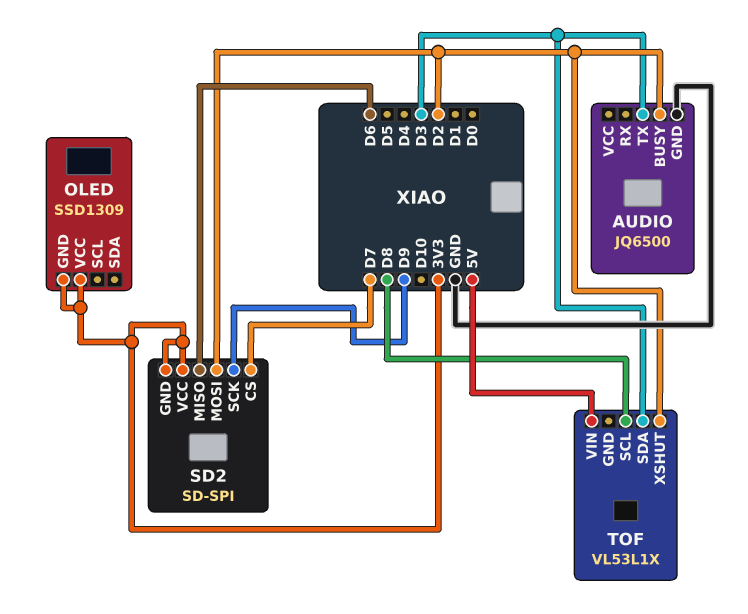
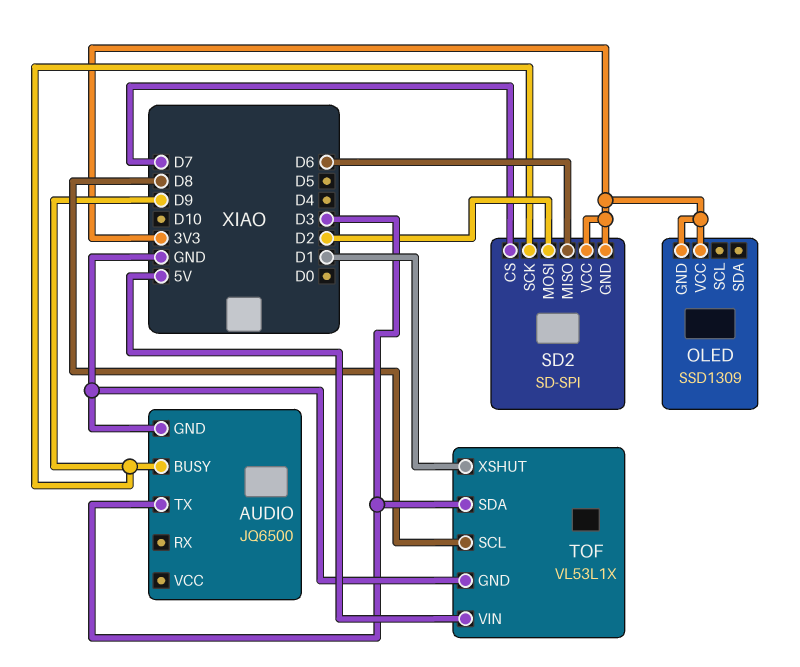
AUDIO pin BUSY: D2 -> D9
TOF pin GND: none -> GND
TOF pin XSHUT: D2 -> D1

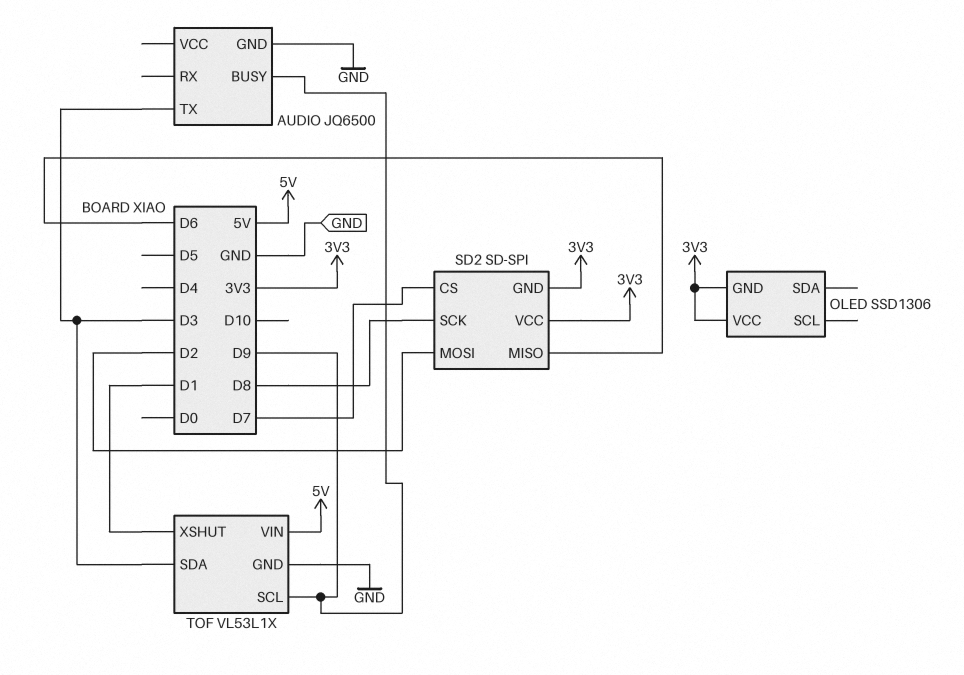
OLED: SSD1309 -> SSD1306
SD2 pin SCK: D9 -> D8
TOF pin SCL: D8 -> D9

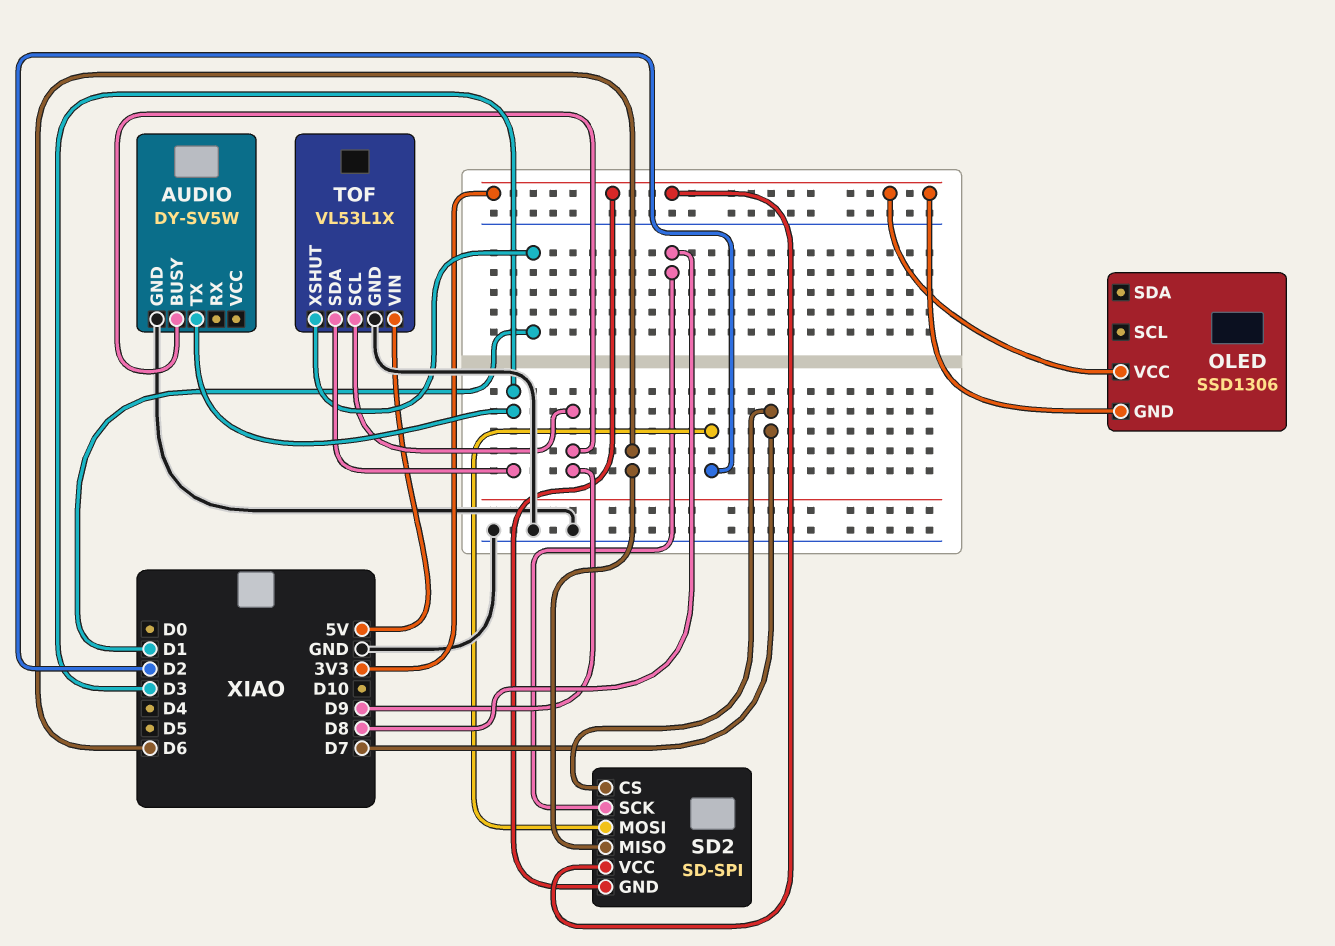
AUDIO: JQ6500 -> DY-SV5W

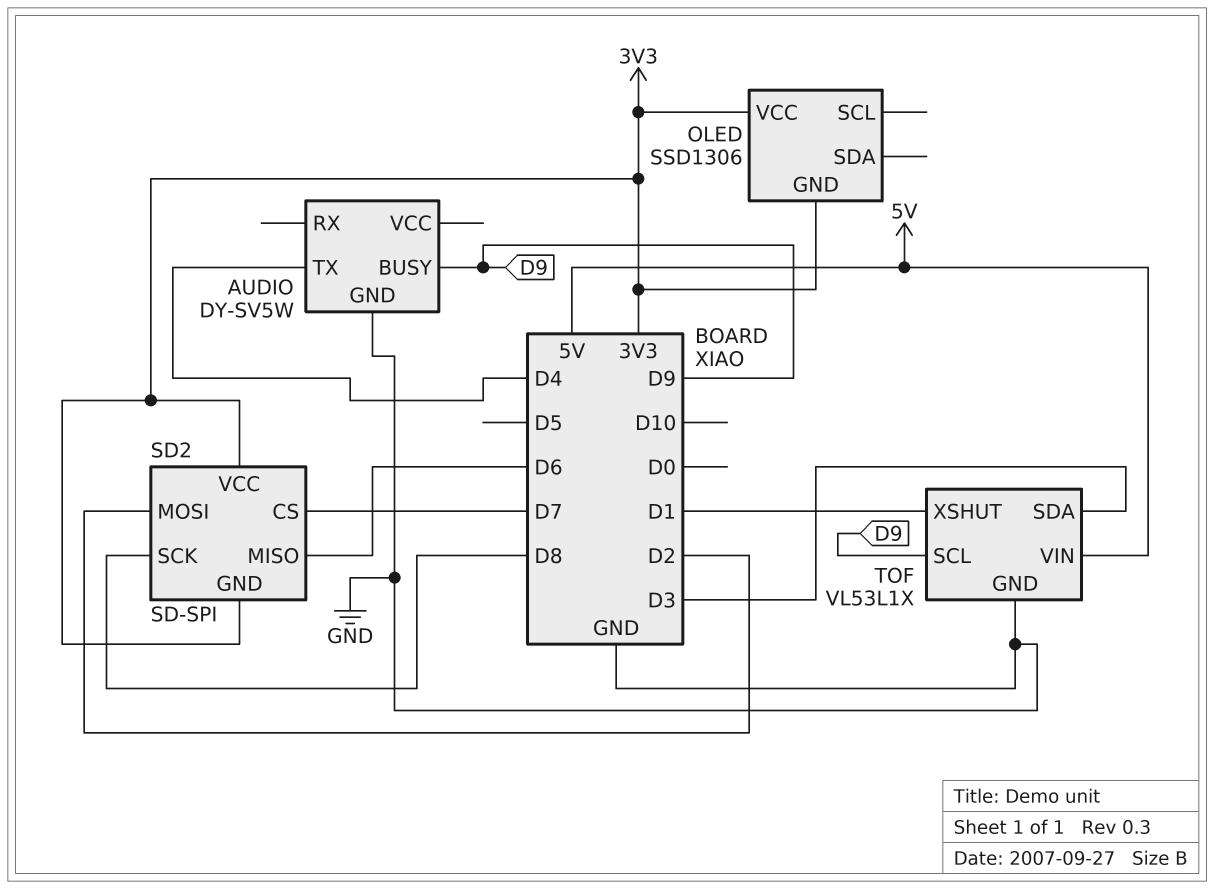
AUDIO pin TX: D3 -> D4

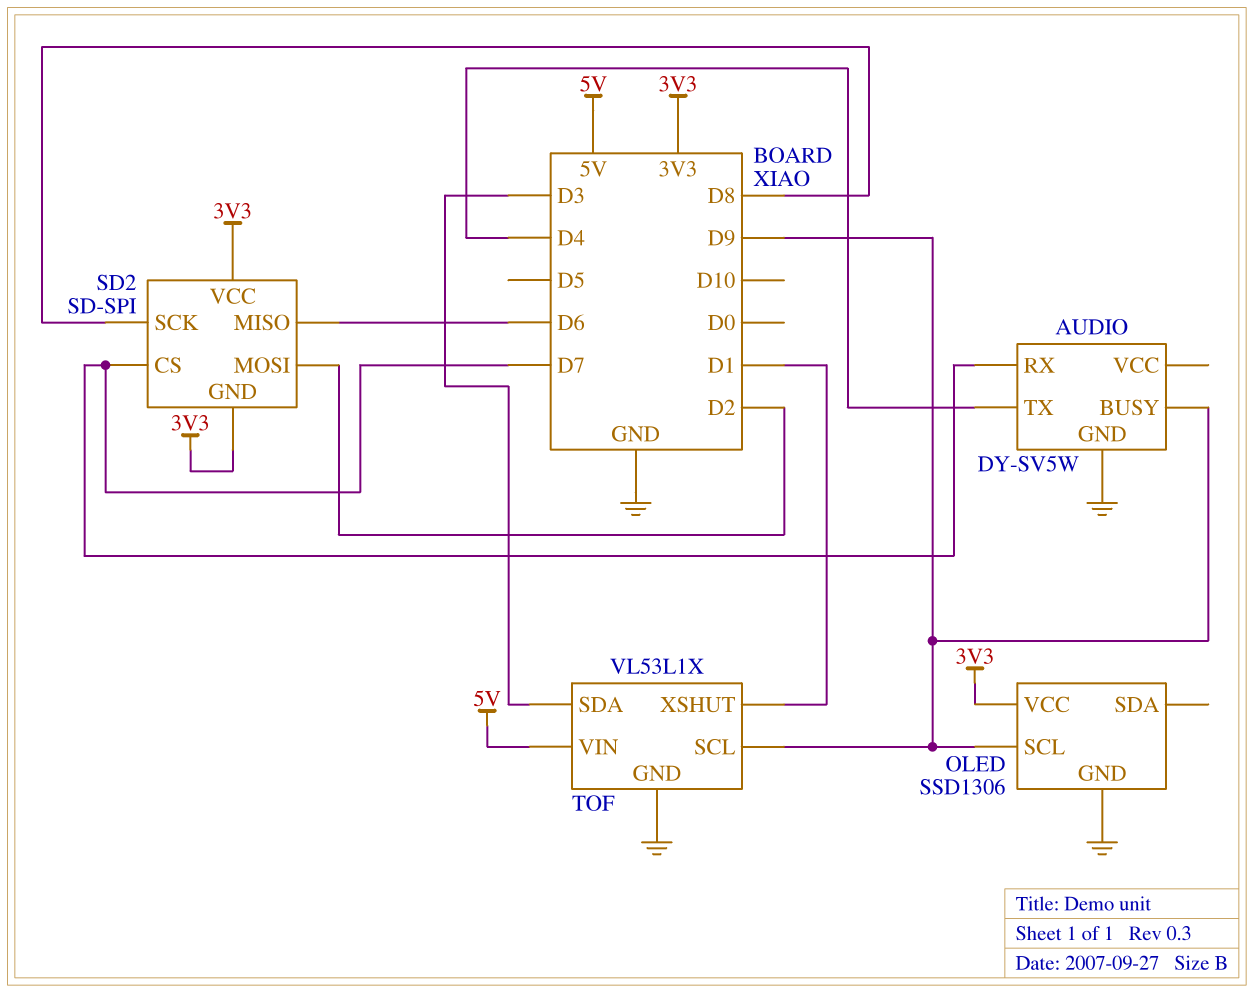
AUDIO pin RX: none -> D7
OLED pin GND: 3V3 -> GND
OLED pin SCL: none -> D9

